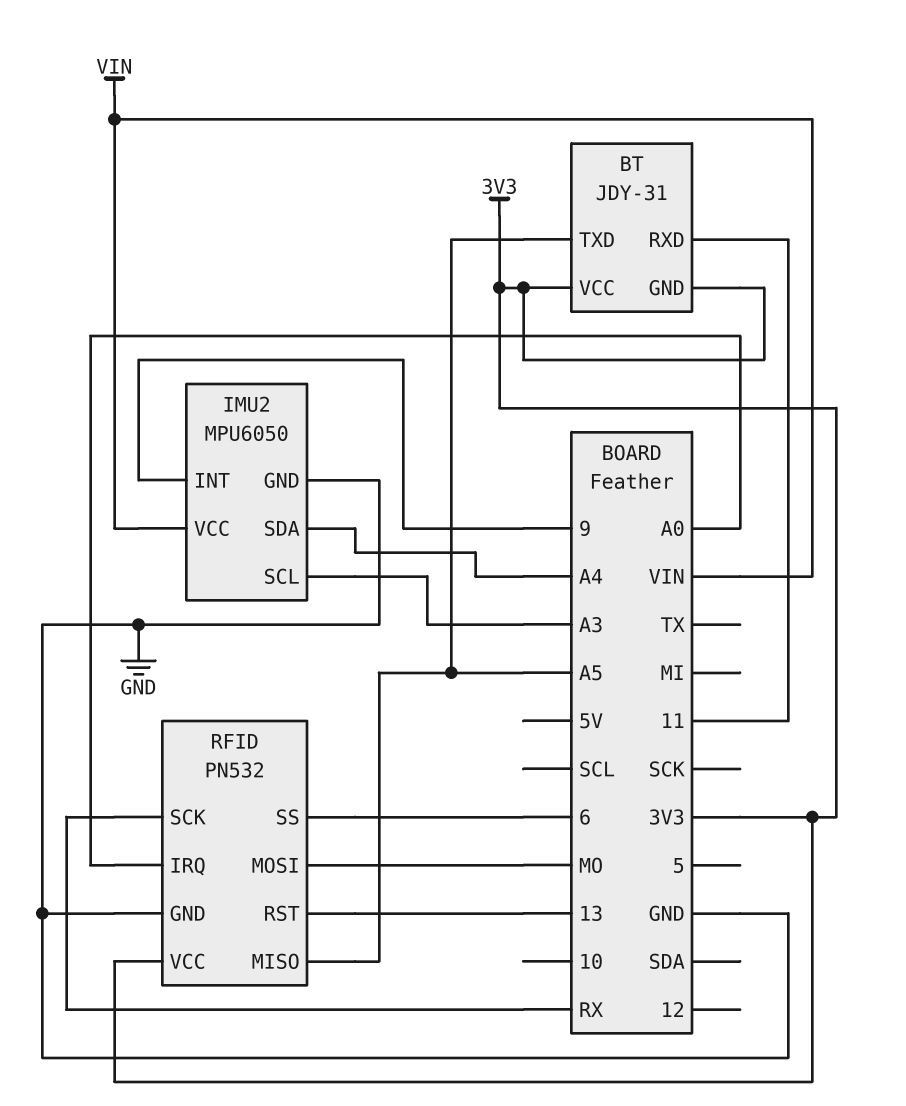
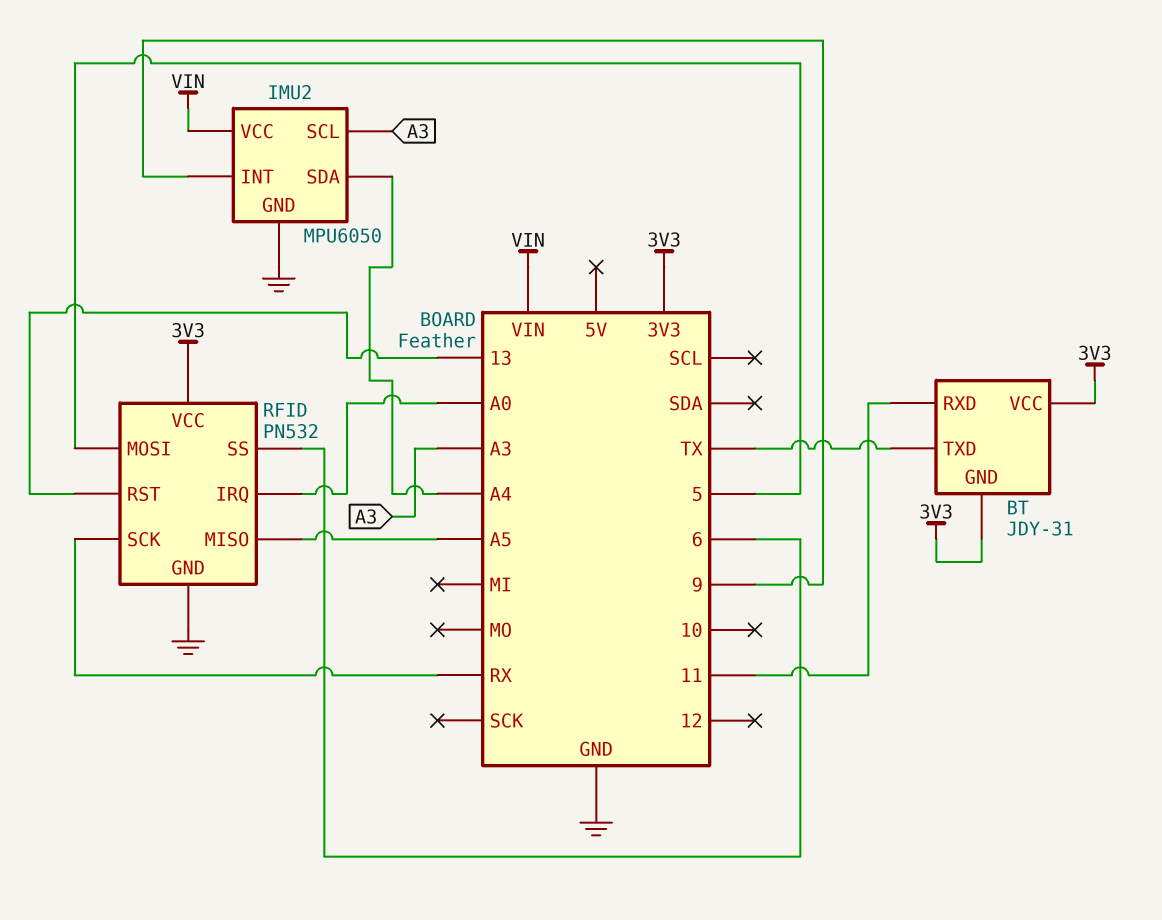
BT pin TXD: A5 -> TX
RFID pin MOSI: MO -> 5

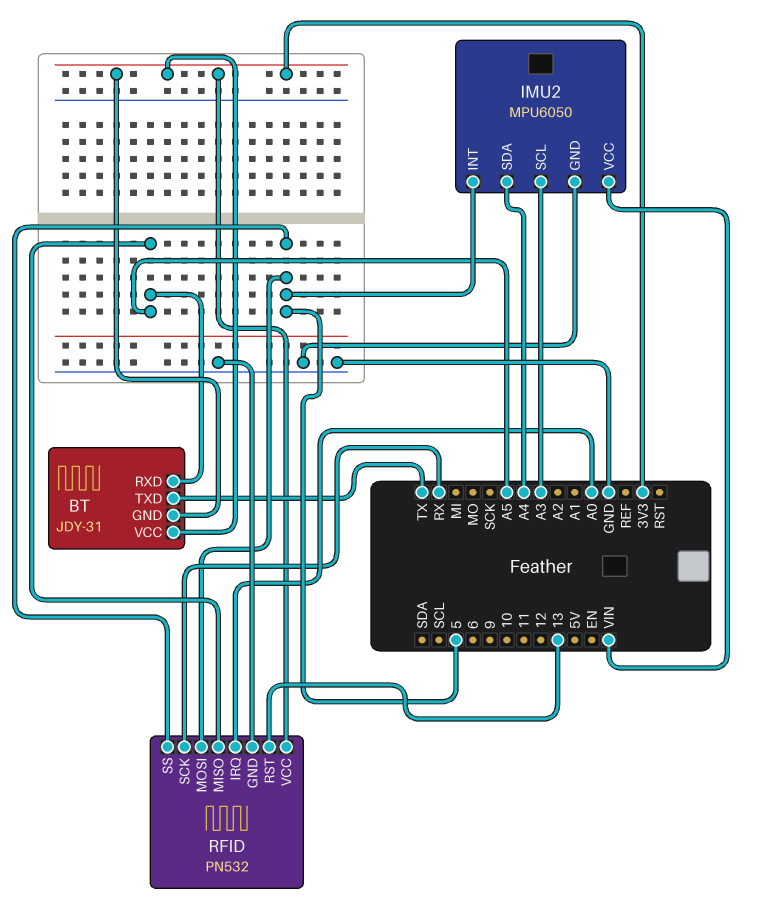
BT pin RXD: 11 -> A5
IMU2 pin INT: 9 -> 5
RFID pin SS: 6 -> 5

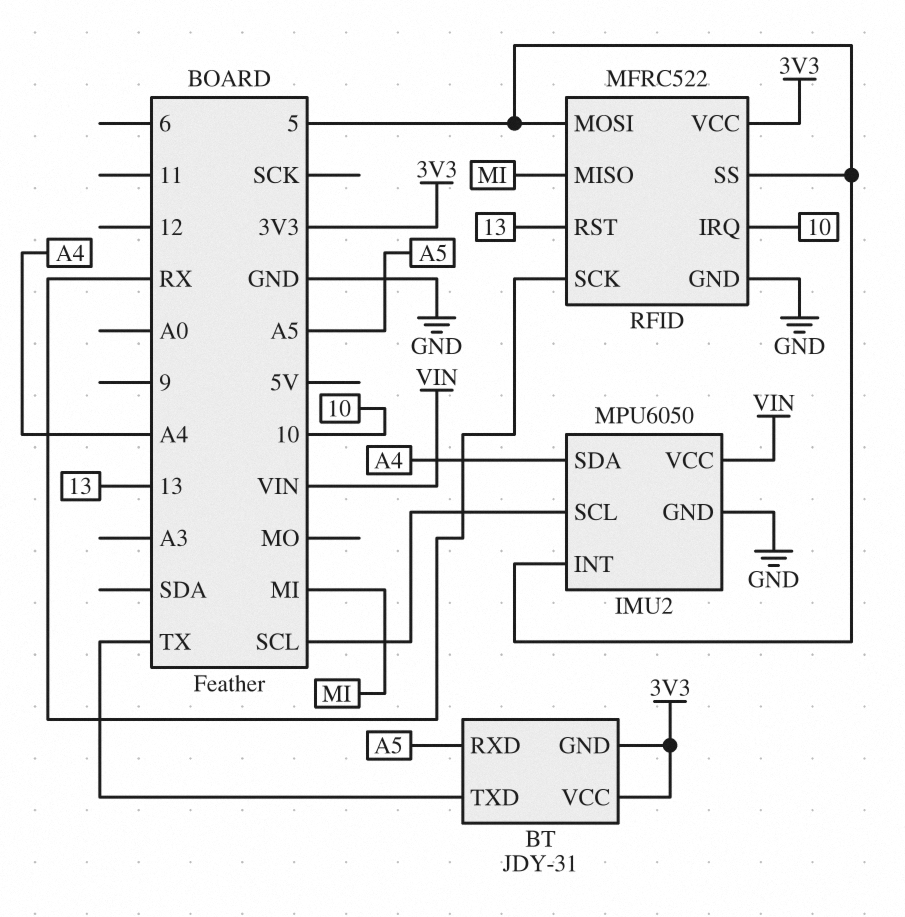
IMU2 pin SCL: A3 -> SCL
RFID: PN532 -> MFRC522
RFID pin IRQ: A0 -> 10
RFID pin MISO: A5 -> MI

